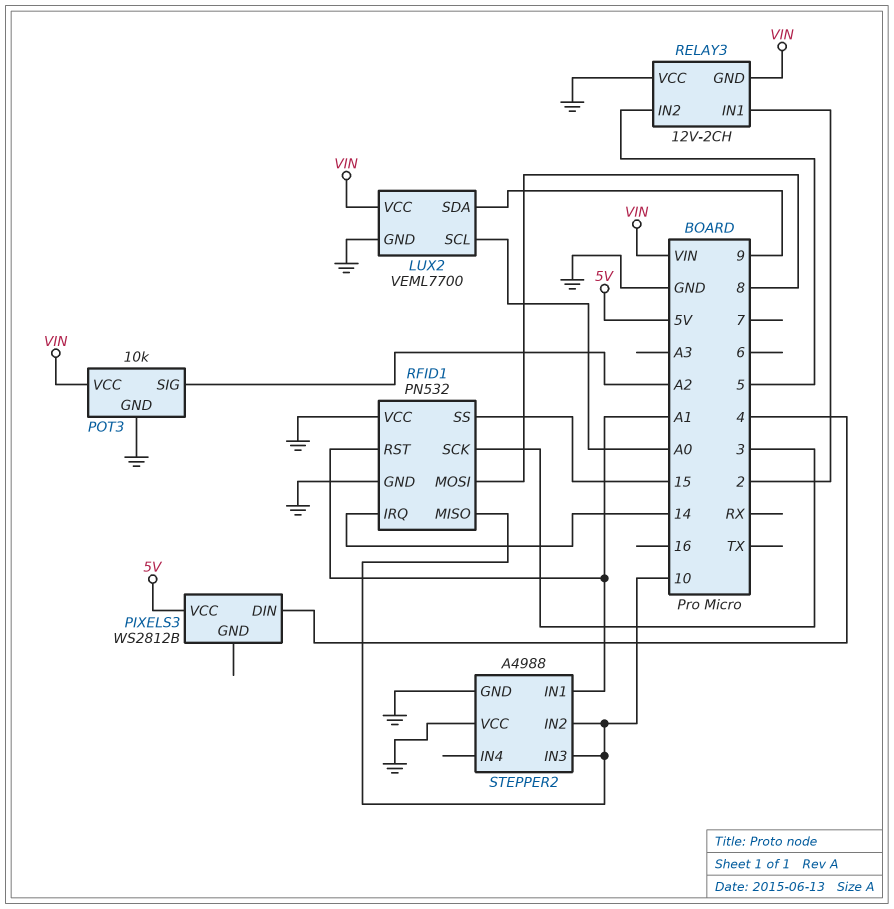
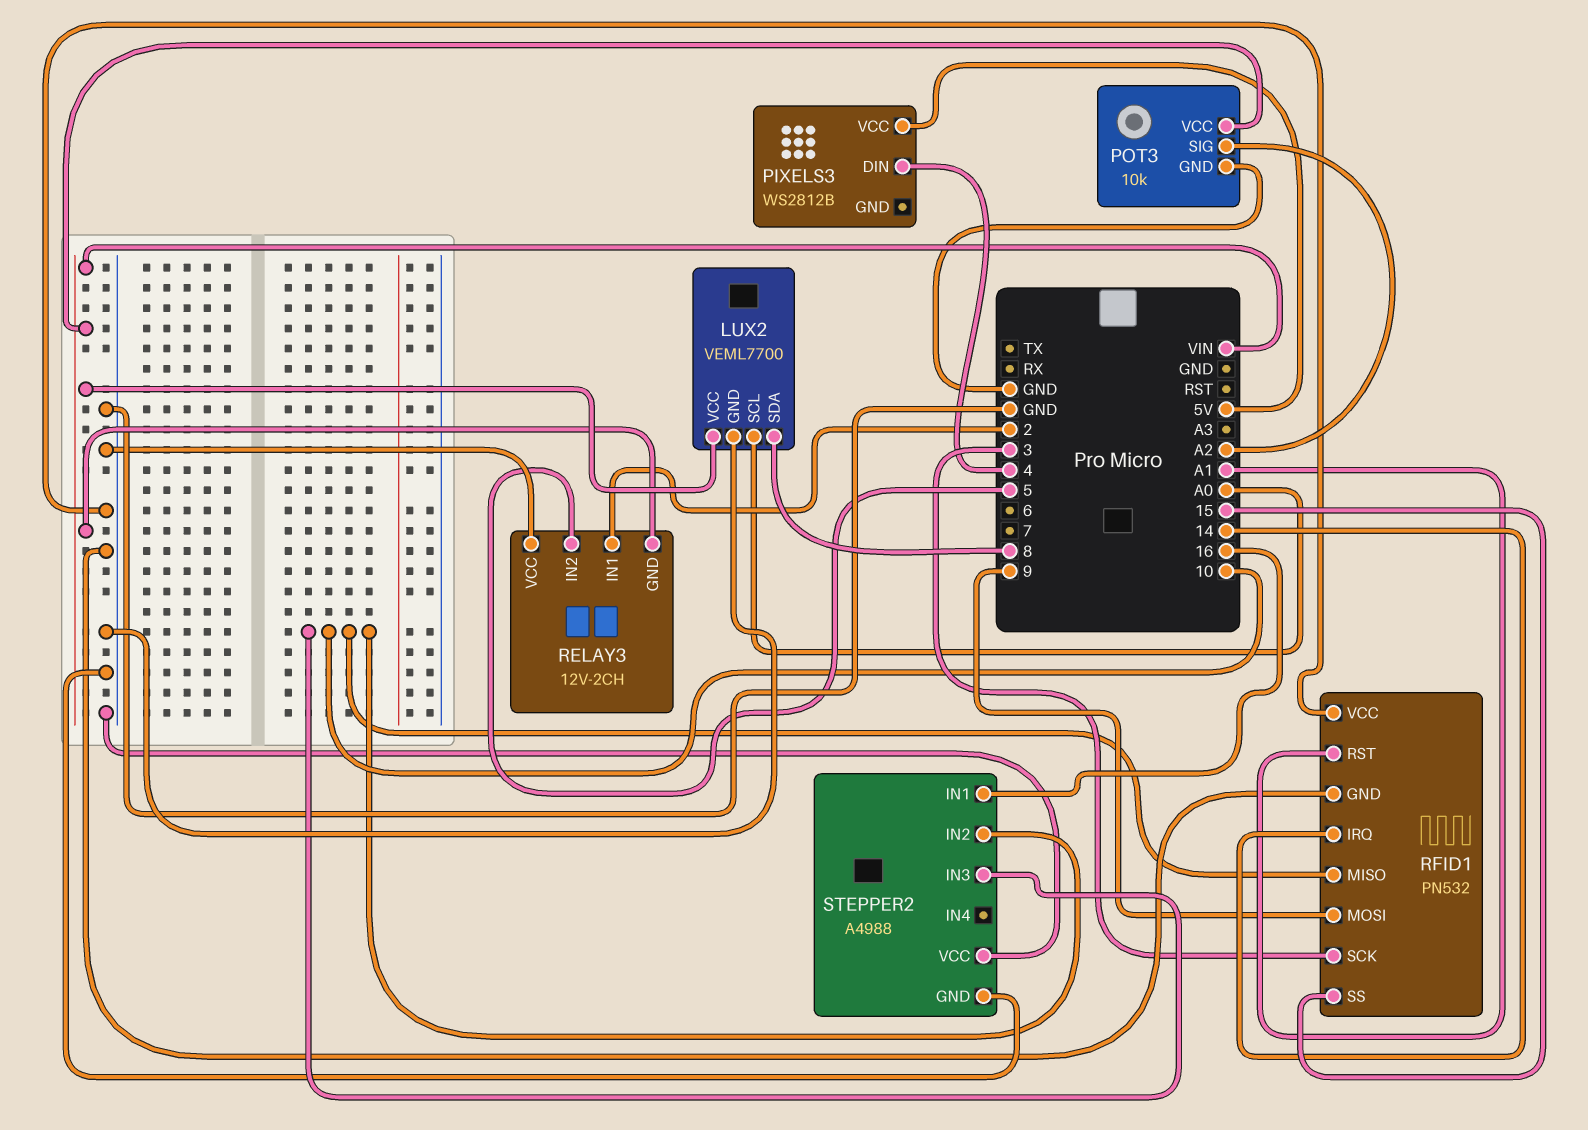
LUX2 pin SDA: 9 -> 8
RFID1 pin MOSI: 8 -> 9
STEPPER2 pin IN1: A1 -> 16

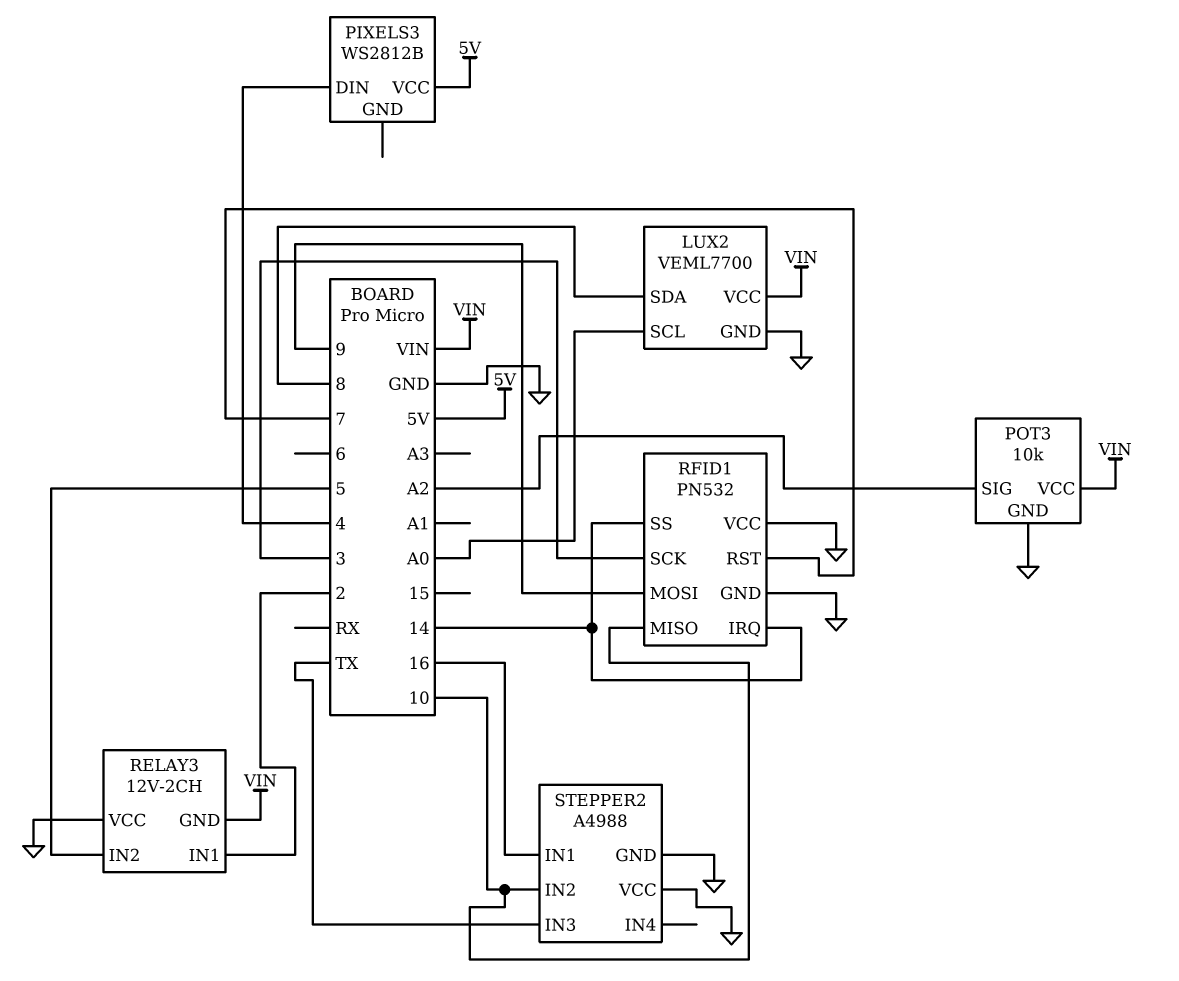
RFID1 pin RST: A1 -> 7
RFID1 pin SS: 15 -> 14
STEPPER2 pin IN3: 10 -> TX

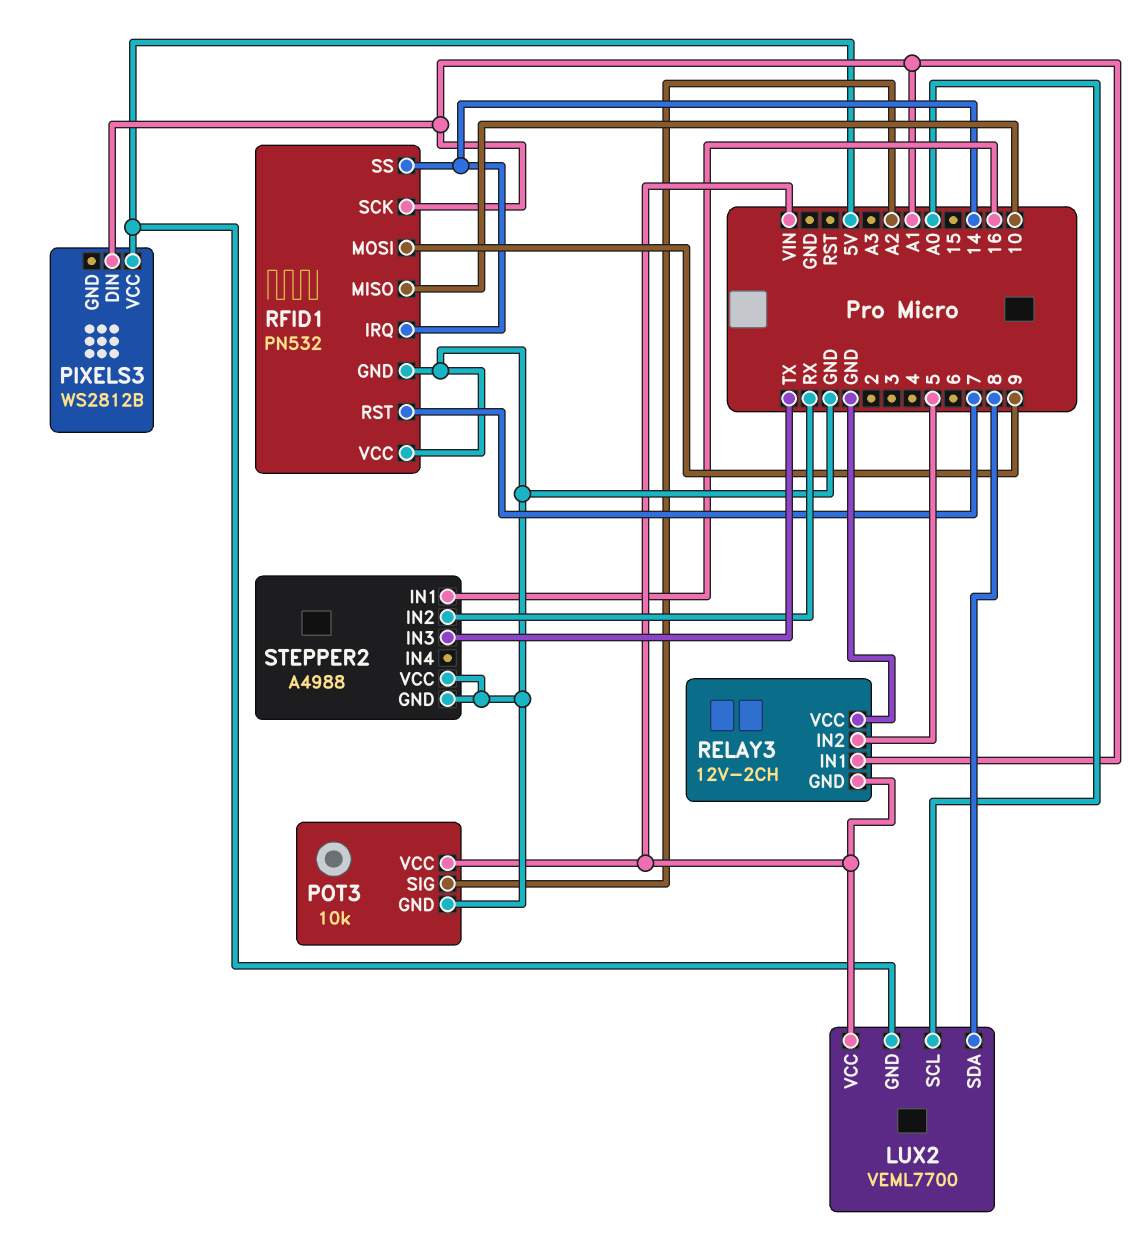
LUX2 pin GND: GND -> 5V
PIXELS3 pin DIN: 4 -> A1
RELAY3 pin IN1: 2 -> A1
RFID1 pin SCK: 3 -> A1
STEPPER2 pin IN2: 10 -> RX

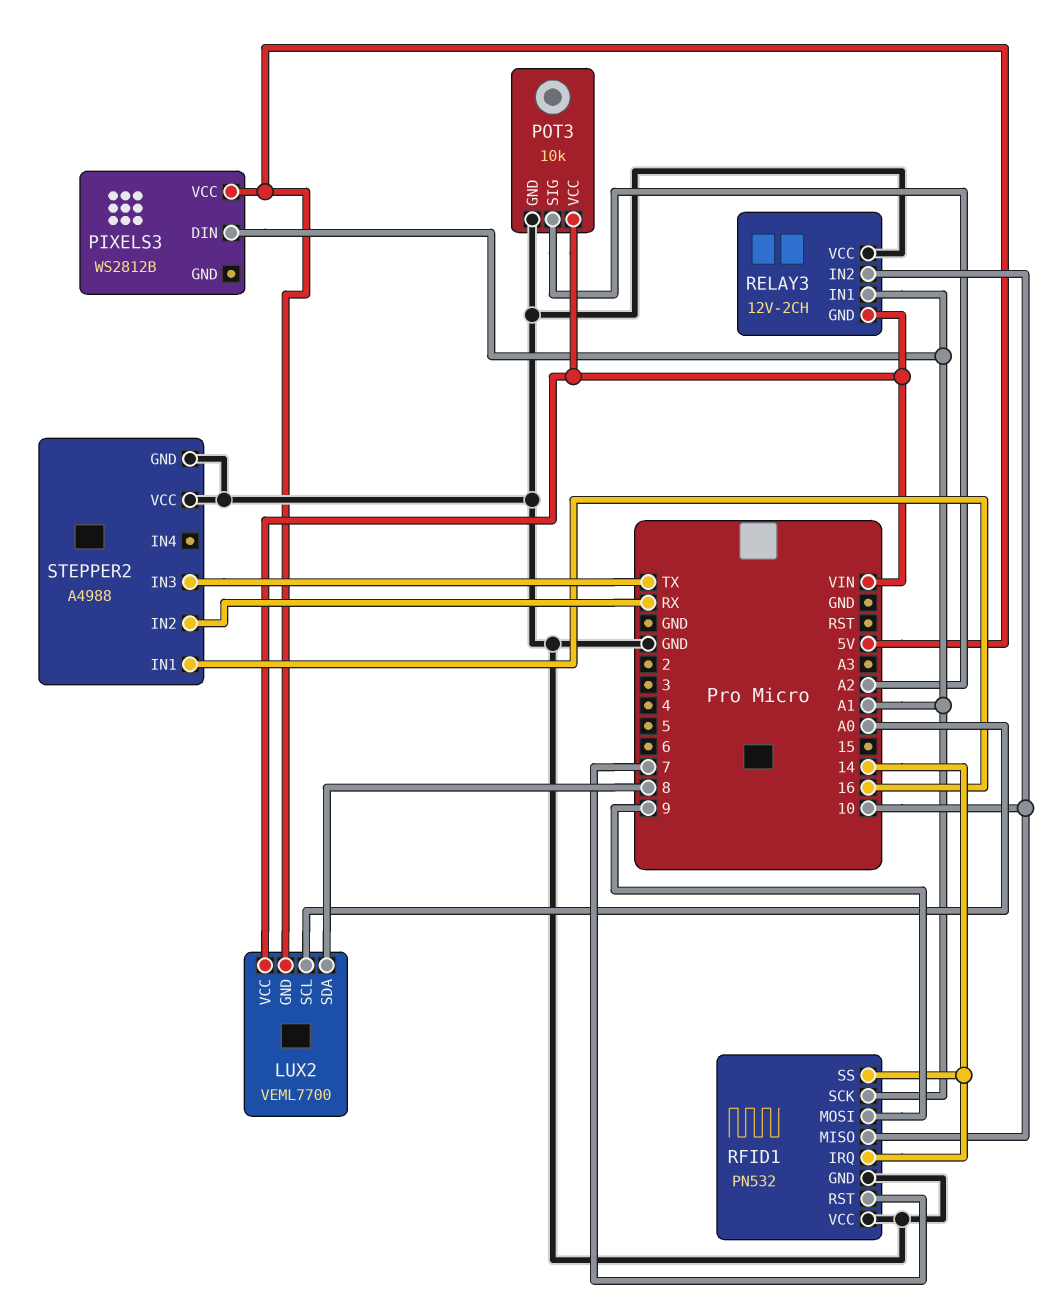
RELAY3 pin IN2: 5 -> 10

